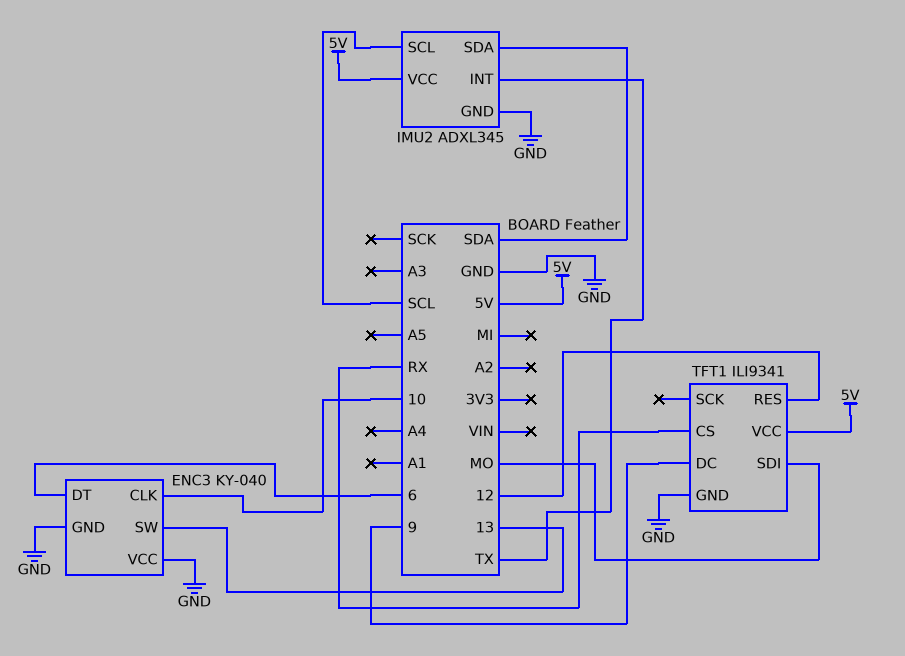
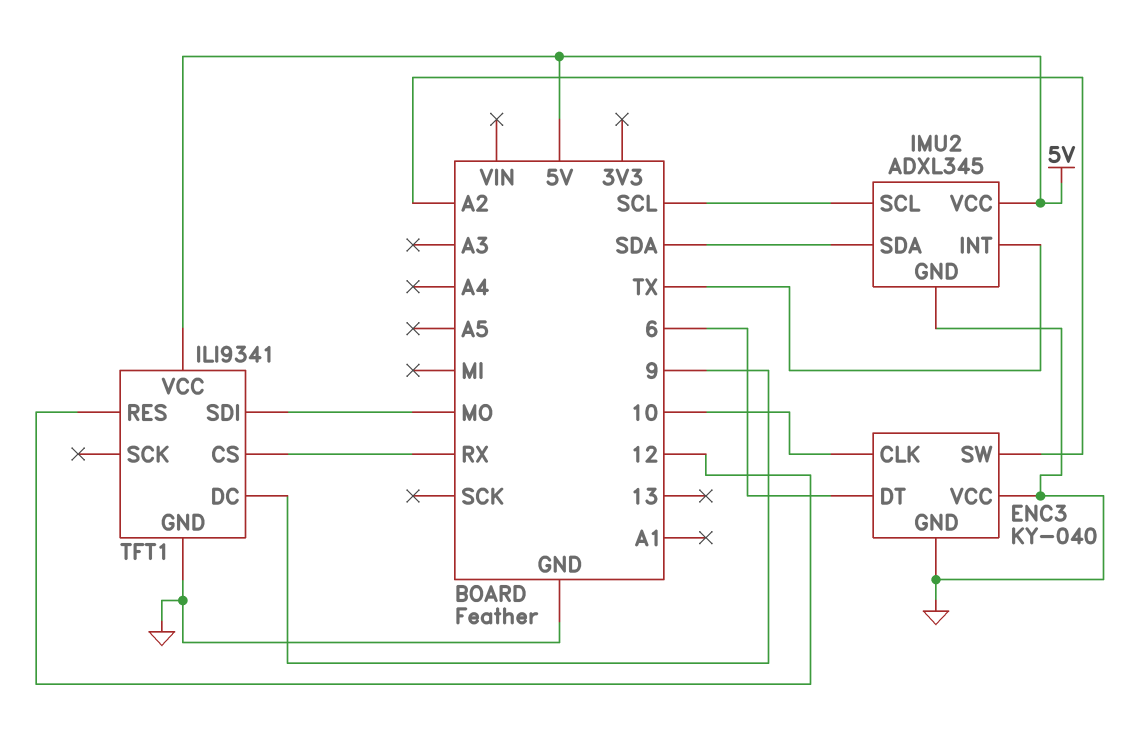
ENC3 pin SW: 13 -> A2

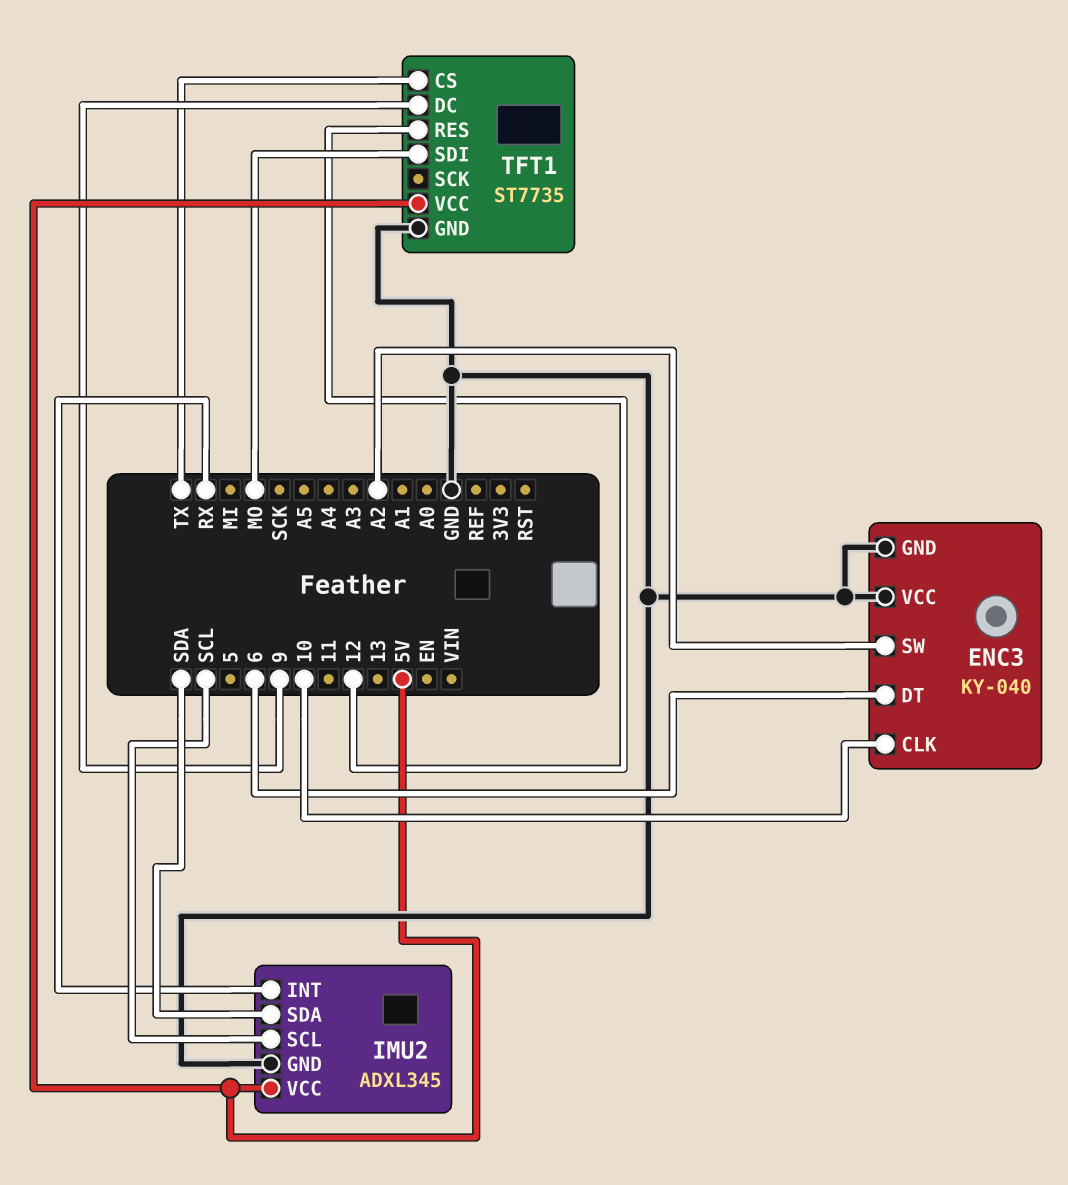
IMU2 pin INT: TX -> RX
TFT1: ILI9341 -> ST7735
TFT1 pin CS: RX -> TX

